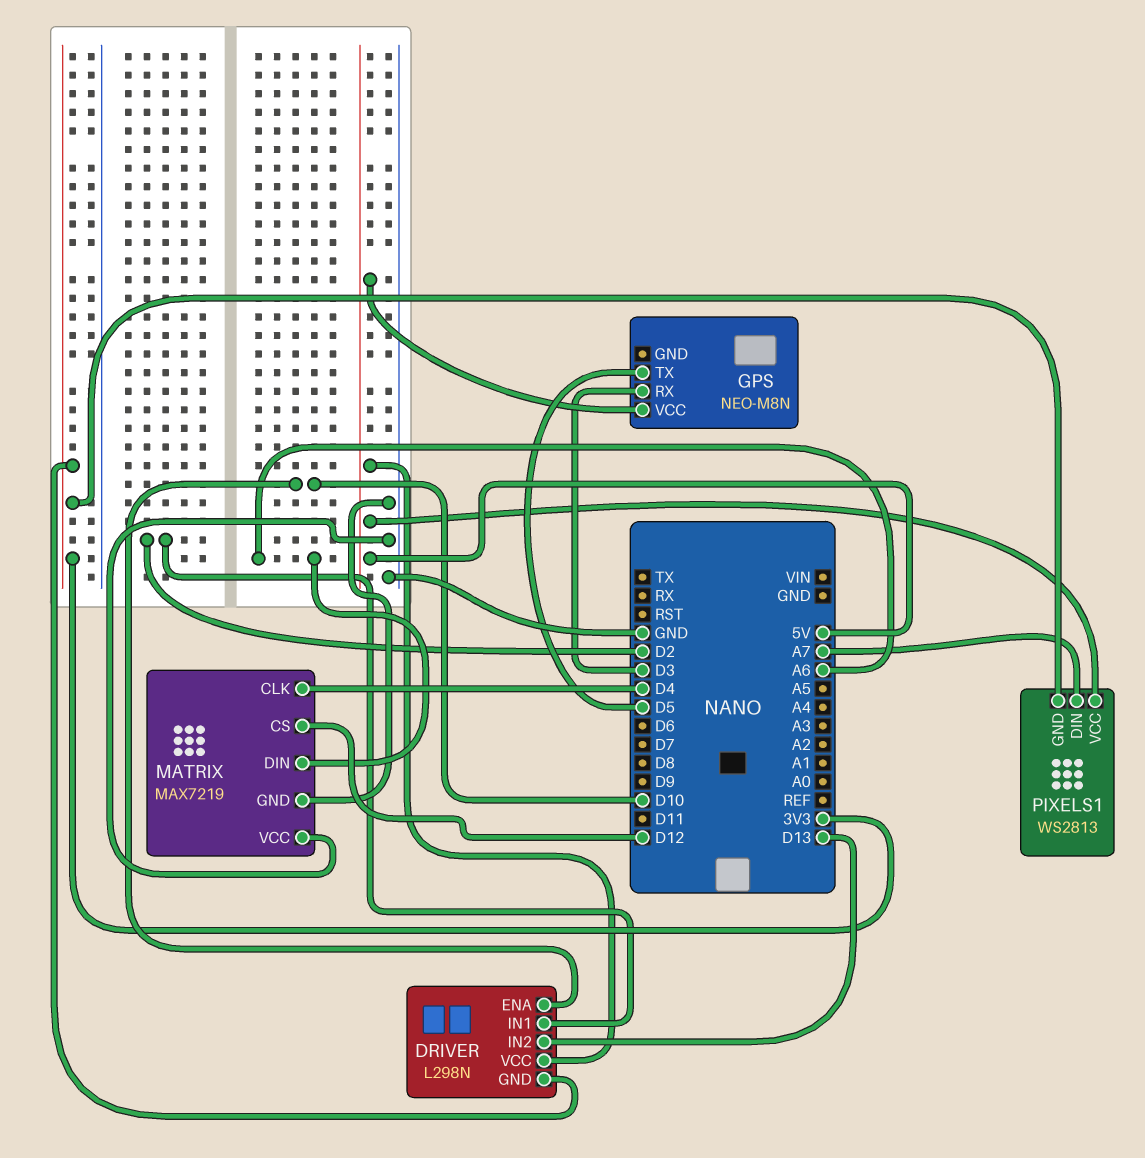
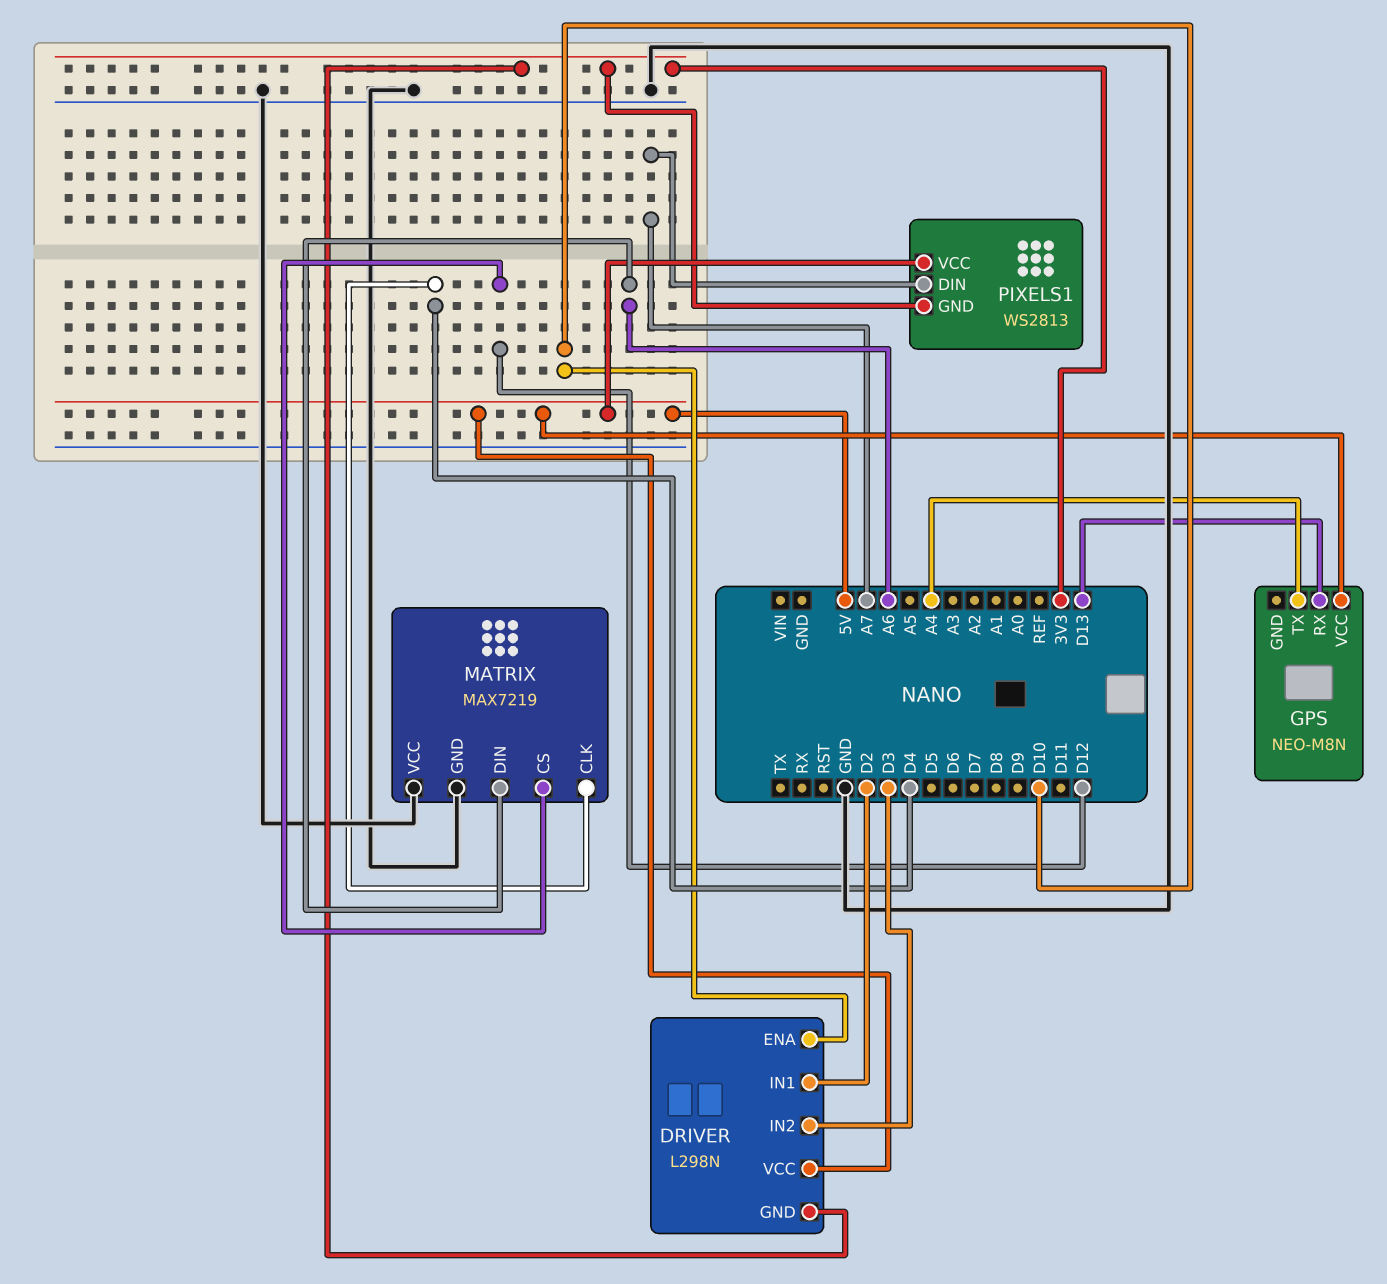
DRIVER pin IN2: D13 -> D3
GPS pin RX: D3 -> D13
GPS pin TX: D5 -> A4

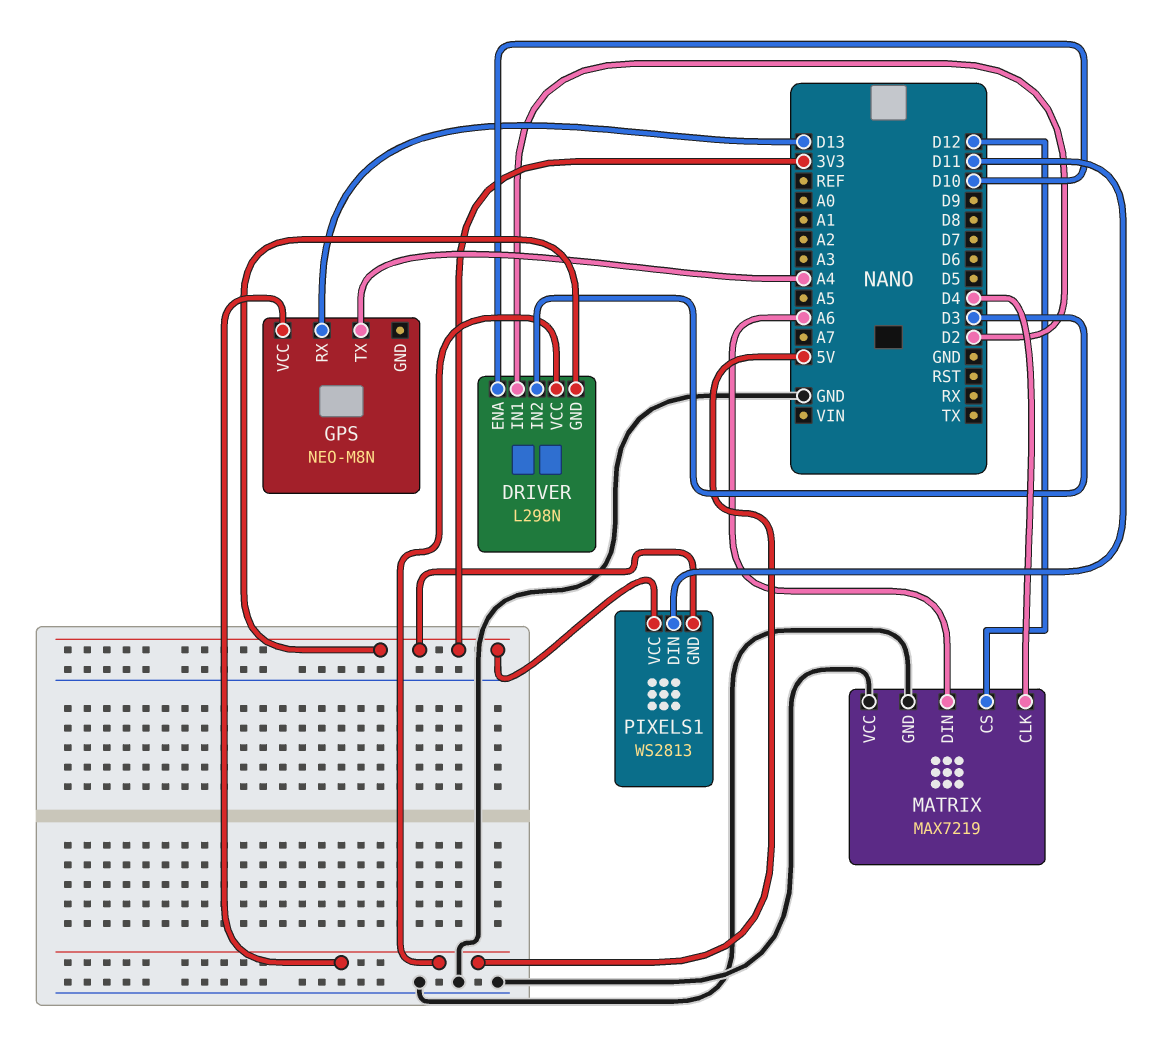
PIXELS1 pin DIN: A7 -> D11
PIXELS1 pin VCC: 5V -> 3V3

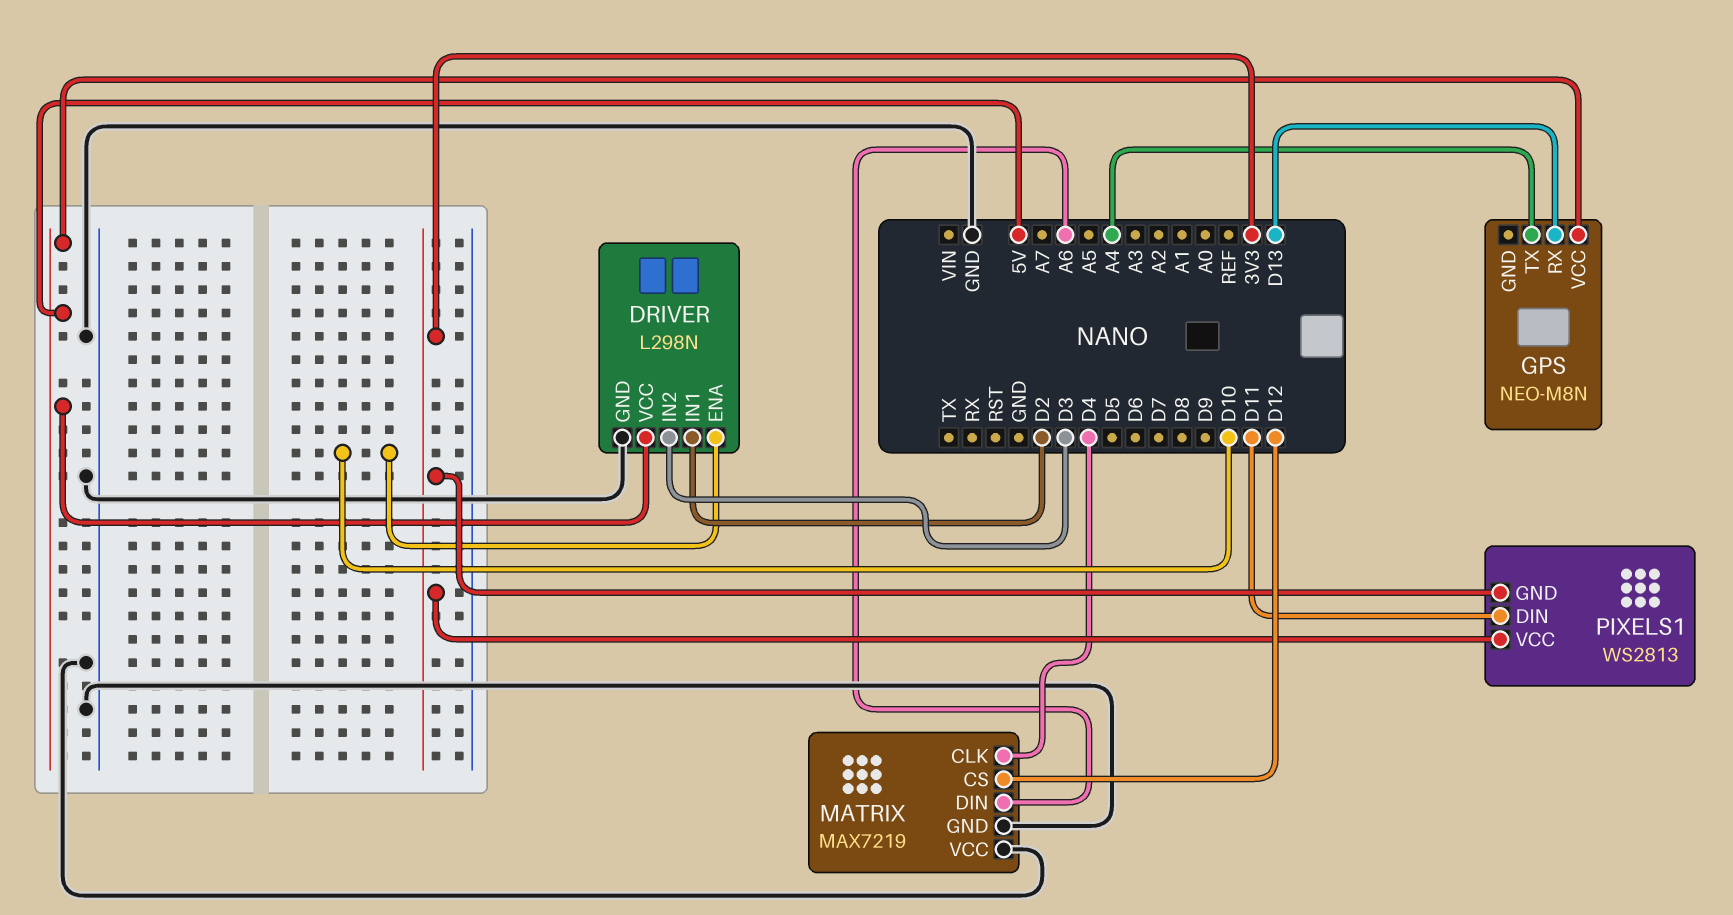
DRIVER pin GND: 3V3 -> GND

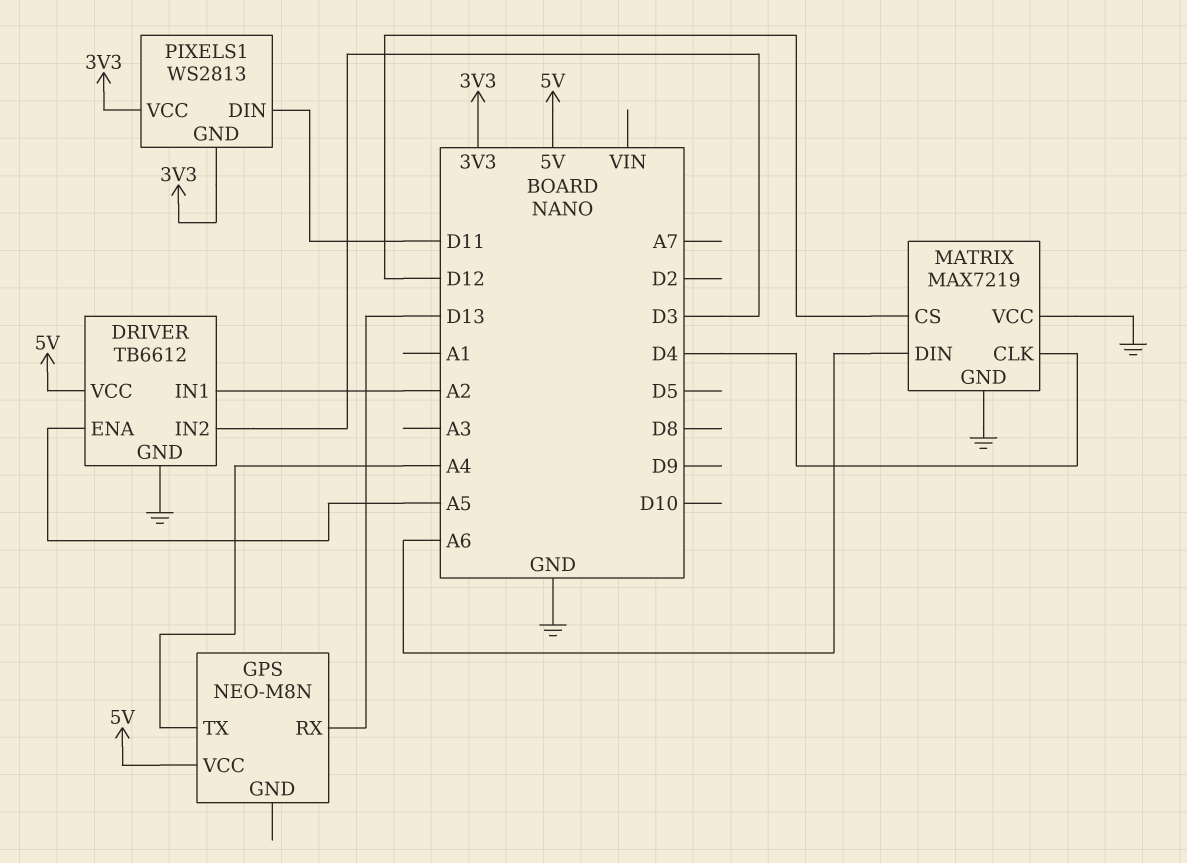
DRIVER: L298N -> TB6612
DRIVER pin ENA: D10 -> A5
DRIVER pin IN1: D2 -> A2

